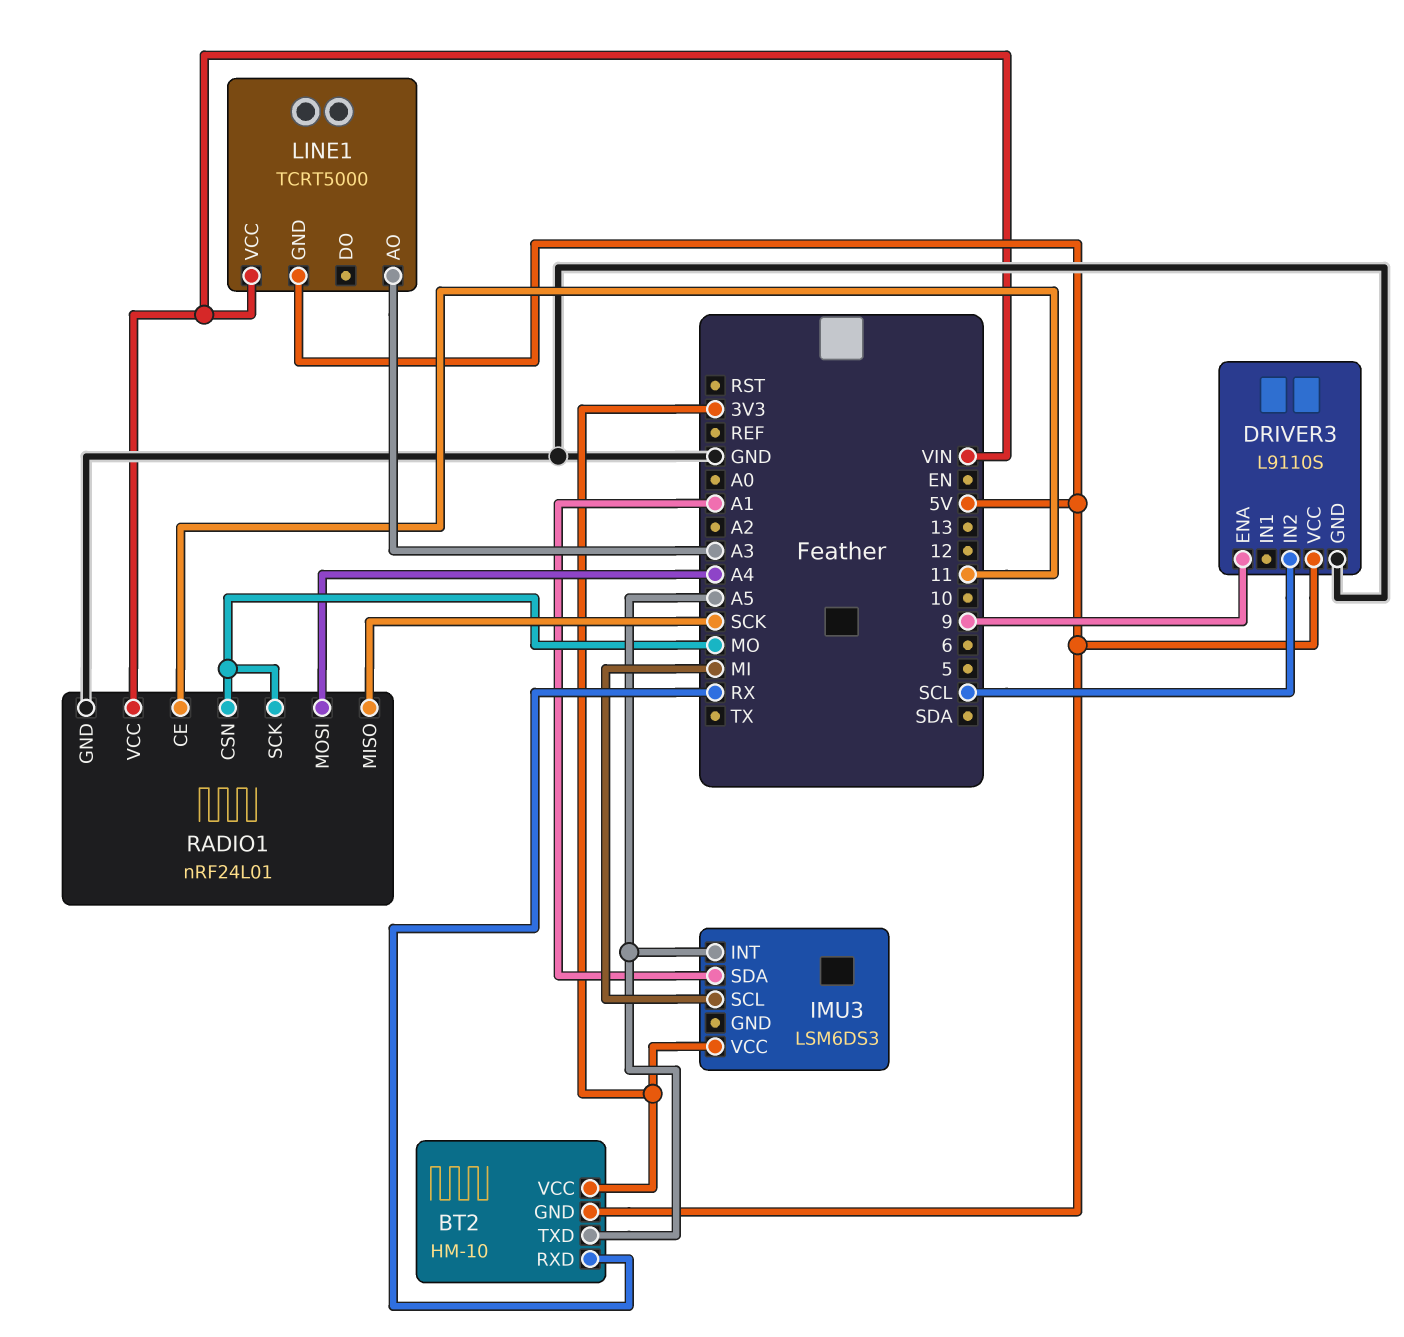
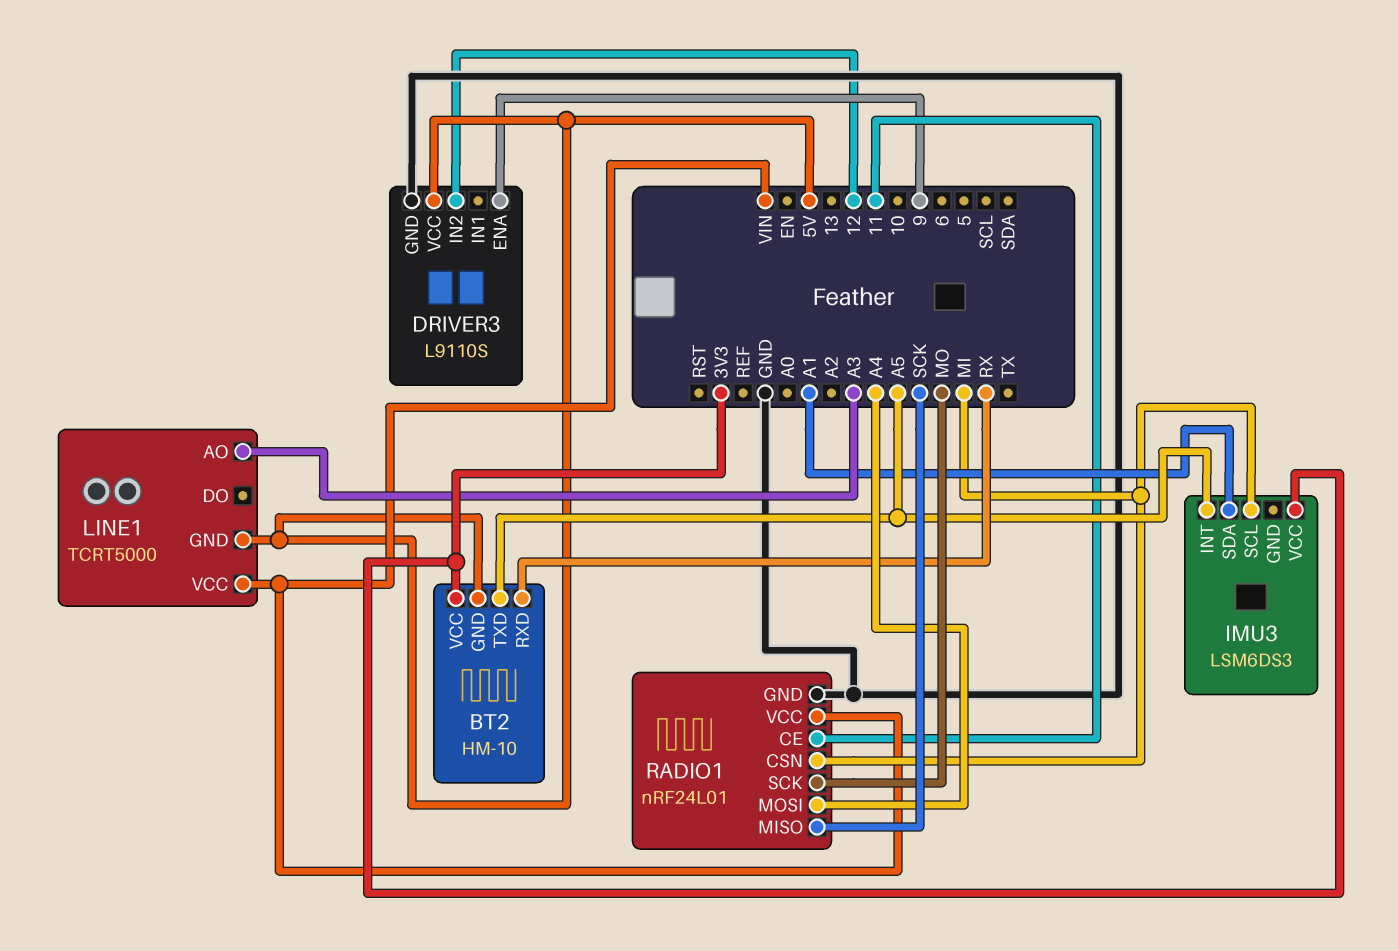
DRIVER3 pin IN2: SCL -> 12
RADIO1 pin CSN: MO -> MI

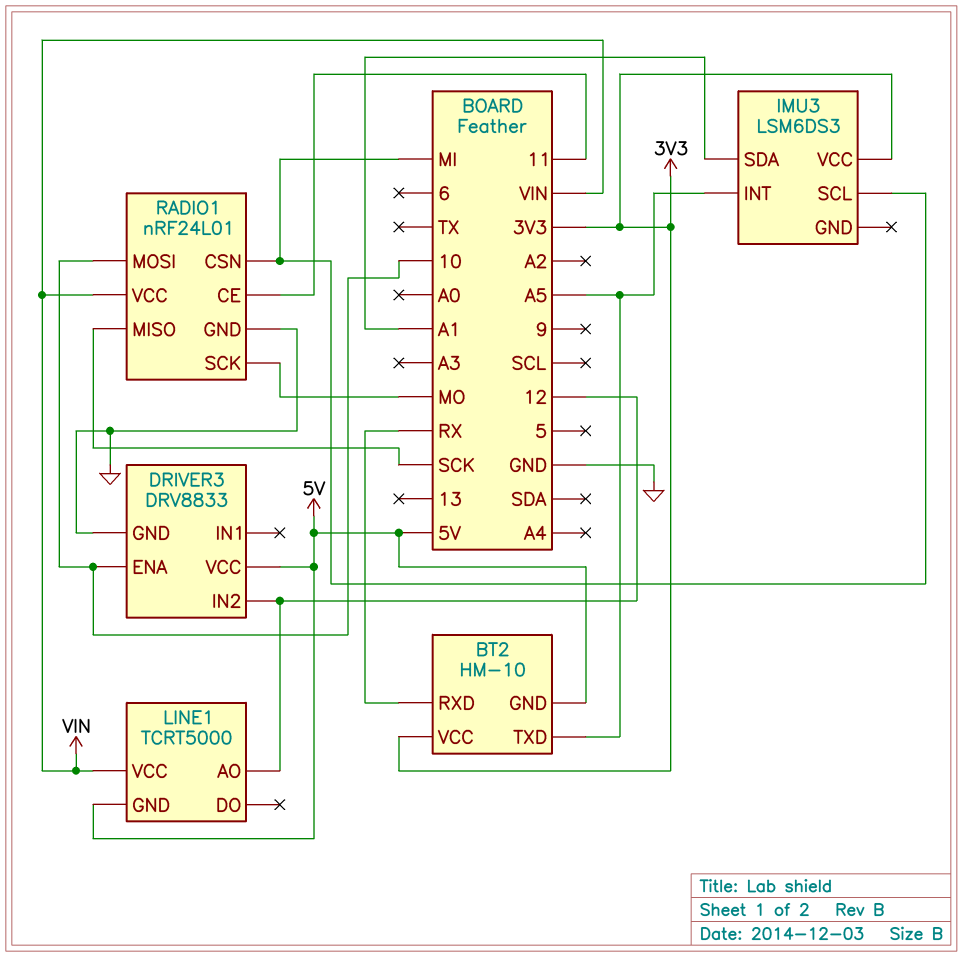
DRIVER3: L9110S -> DRV8833
DRIVER3 pin ENA: 9 -> 10
LINE1 pin AO: A3 -> 12
RADIO1 pin MOSI: A4 -> 10

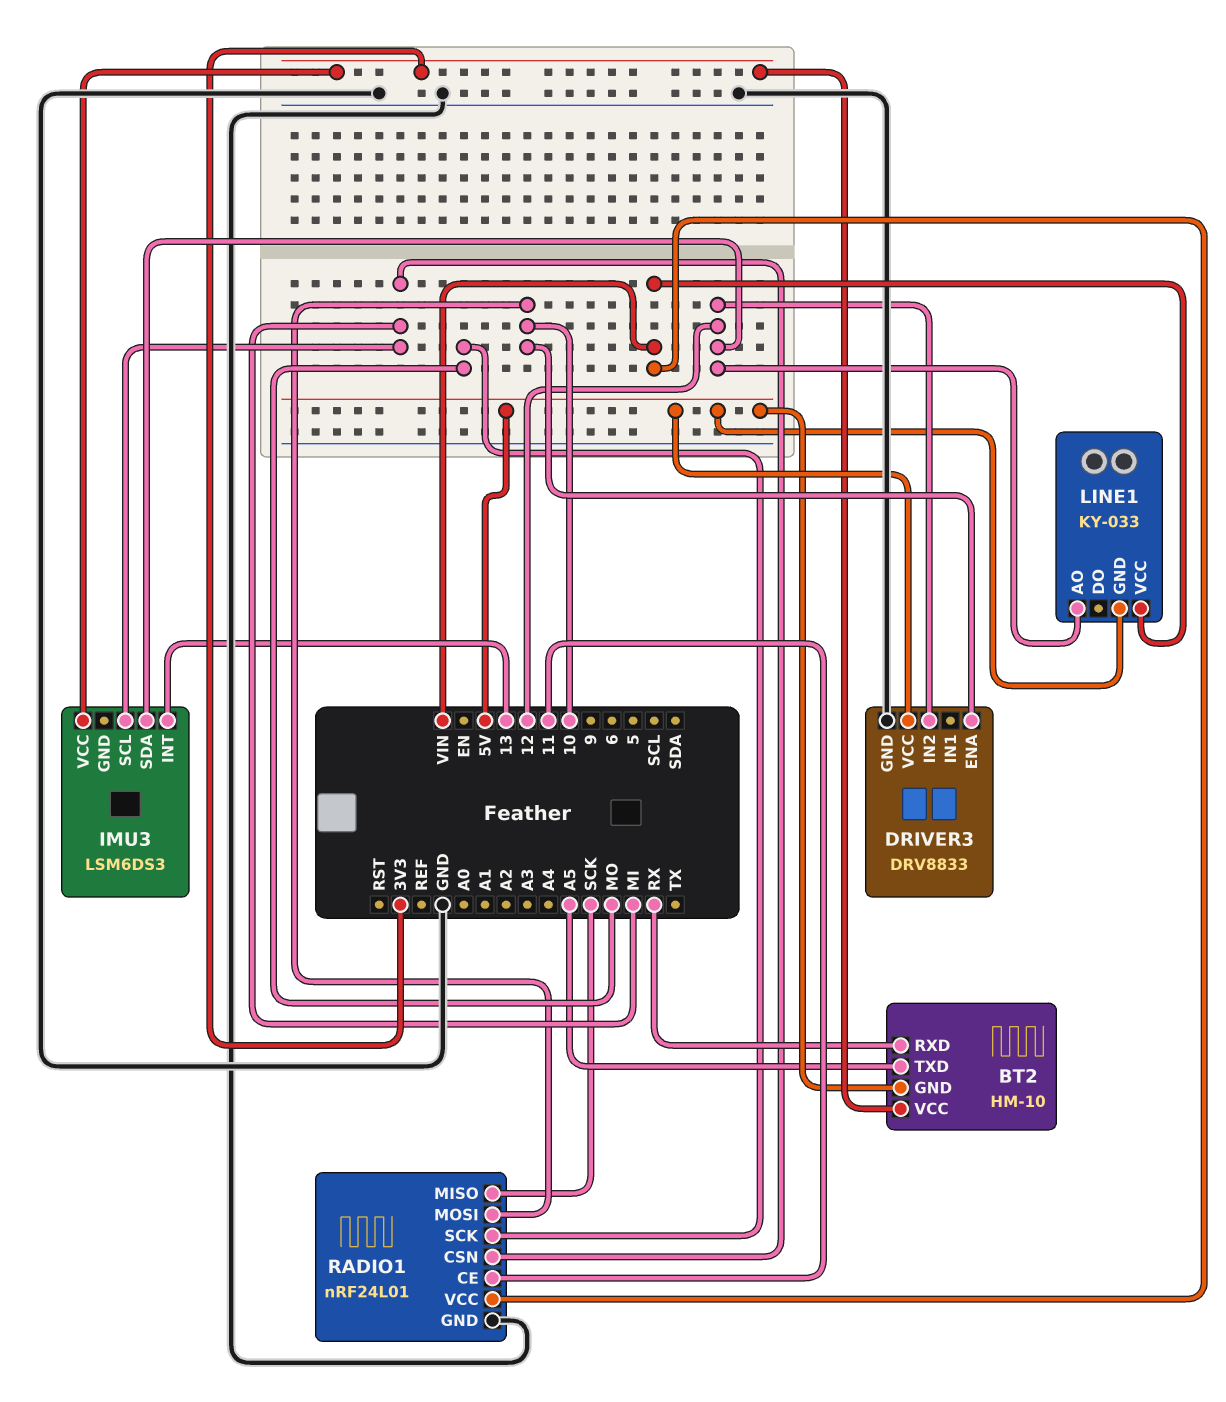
IMU3 pin INT: A5 -> 13
IMU3 pin SDA: A1 -> 12
LINE1: TCRT5000 -> KY-033

